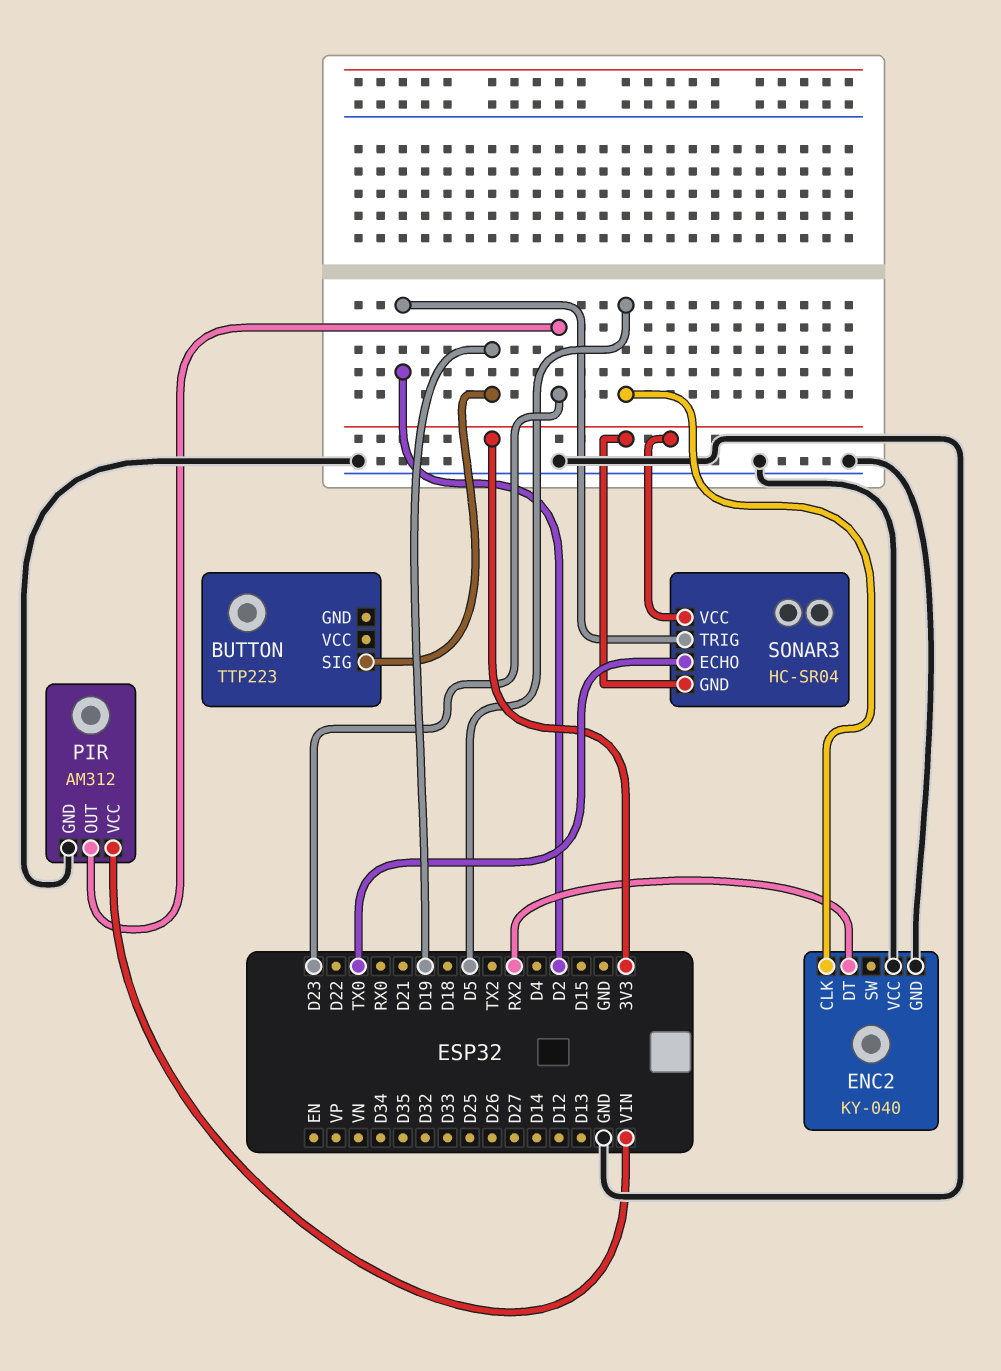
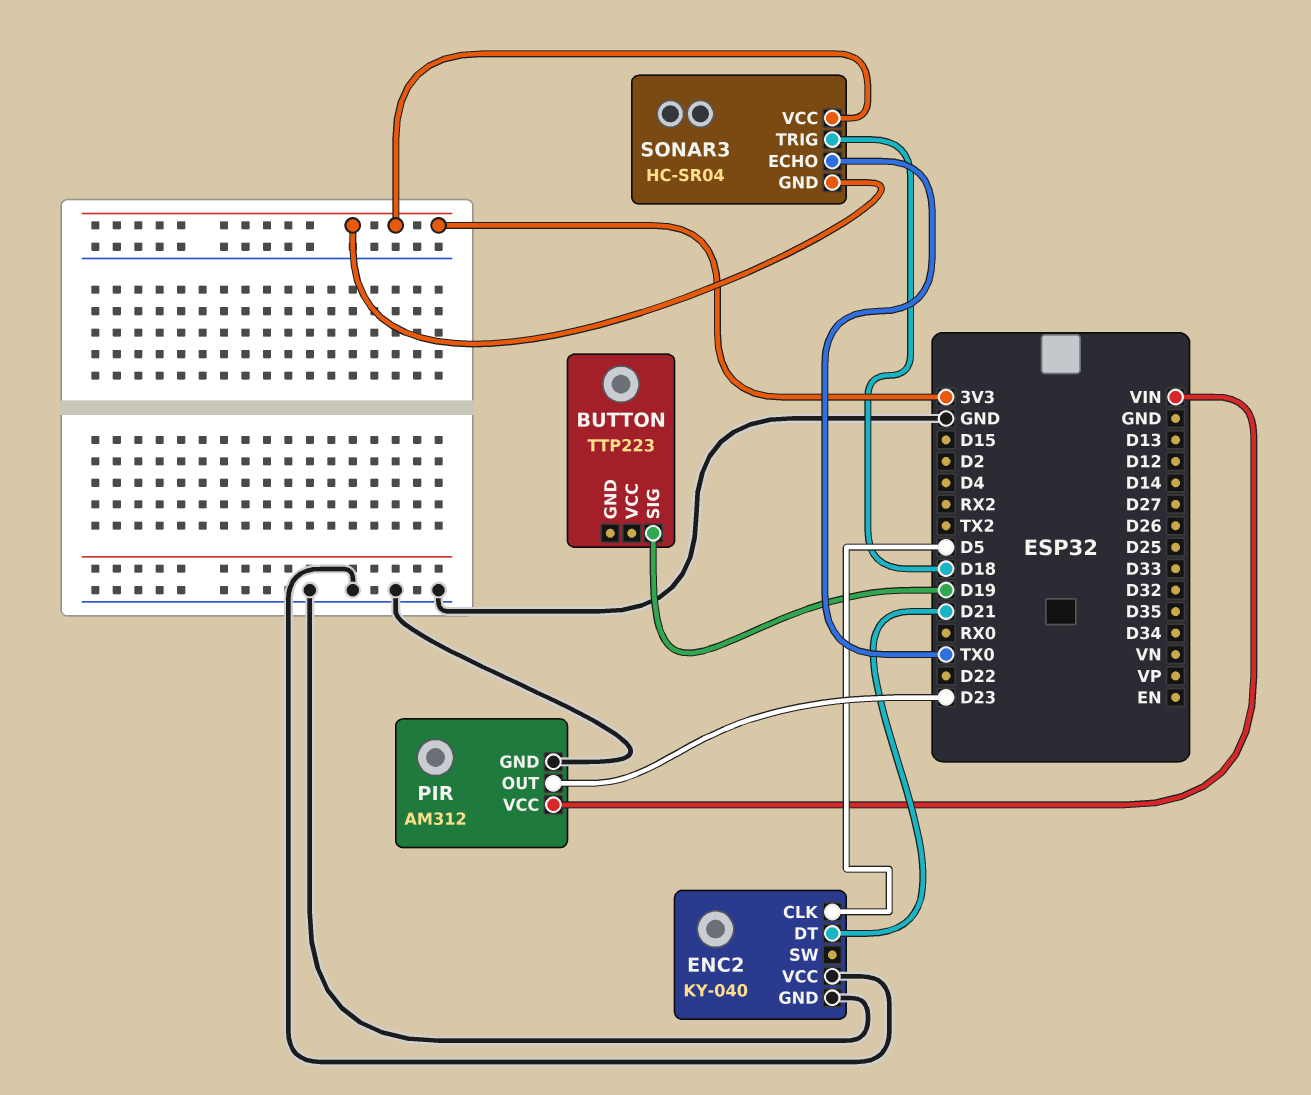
ENC2 pin DT: RX2 -> D21
SONAR3 pin TRIG: D2 -> D18

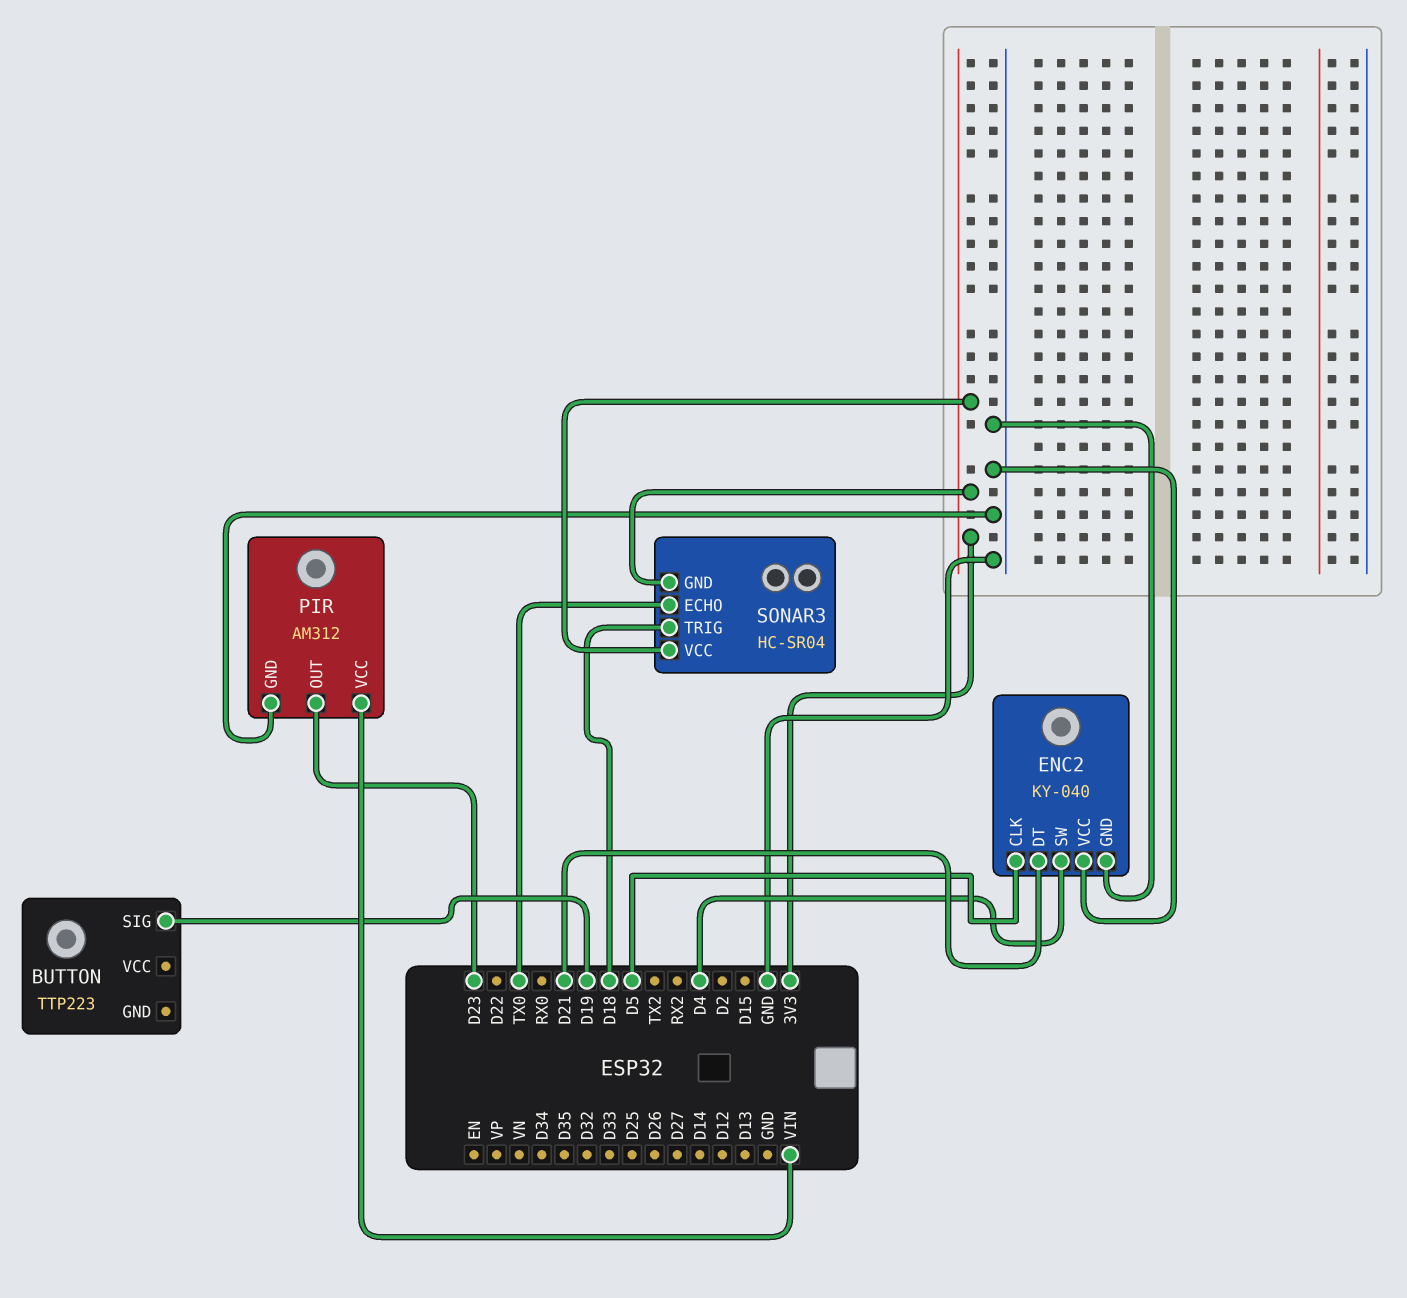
ENC2 pin SW: none -> D4

